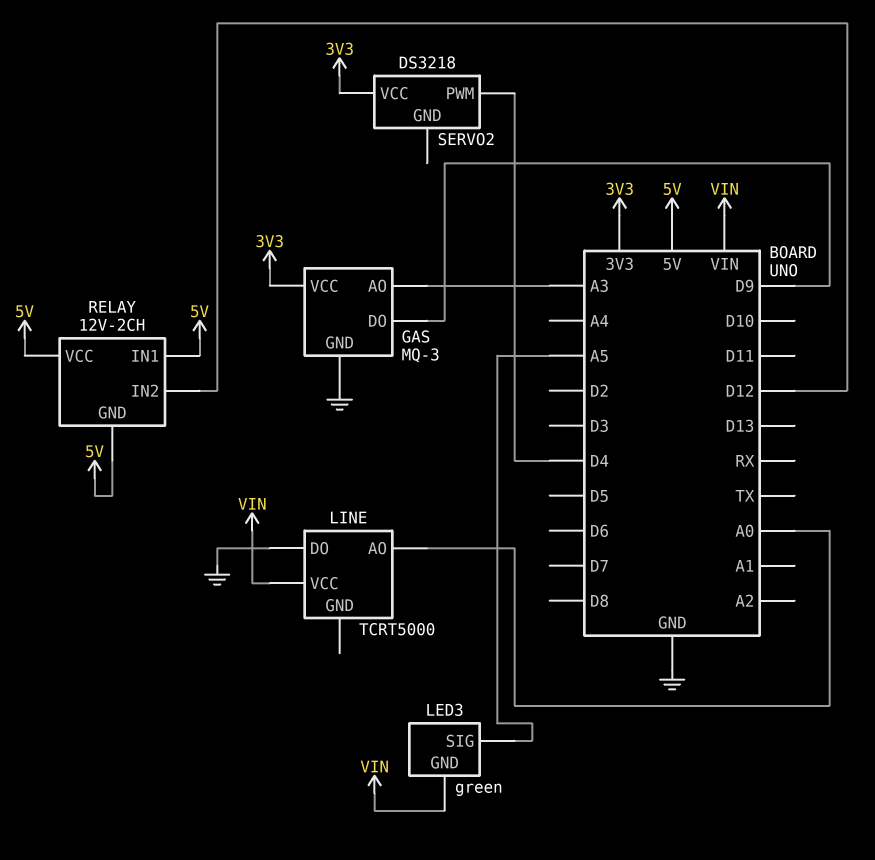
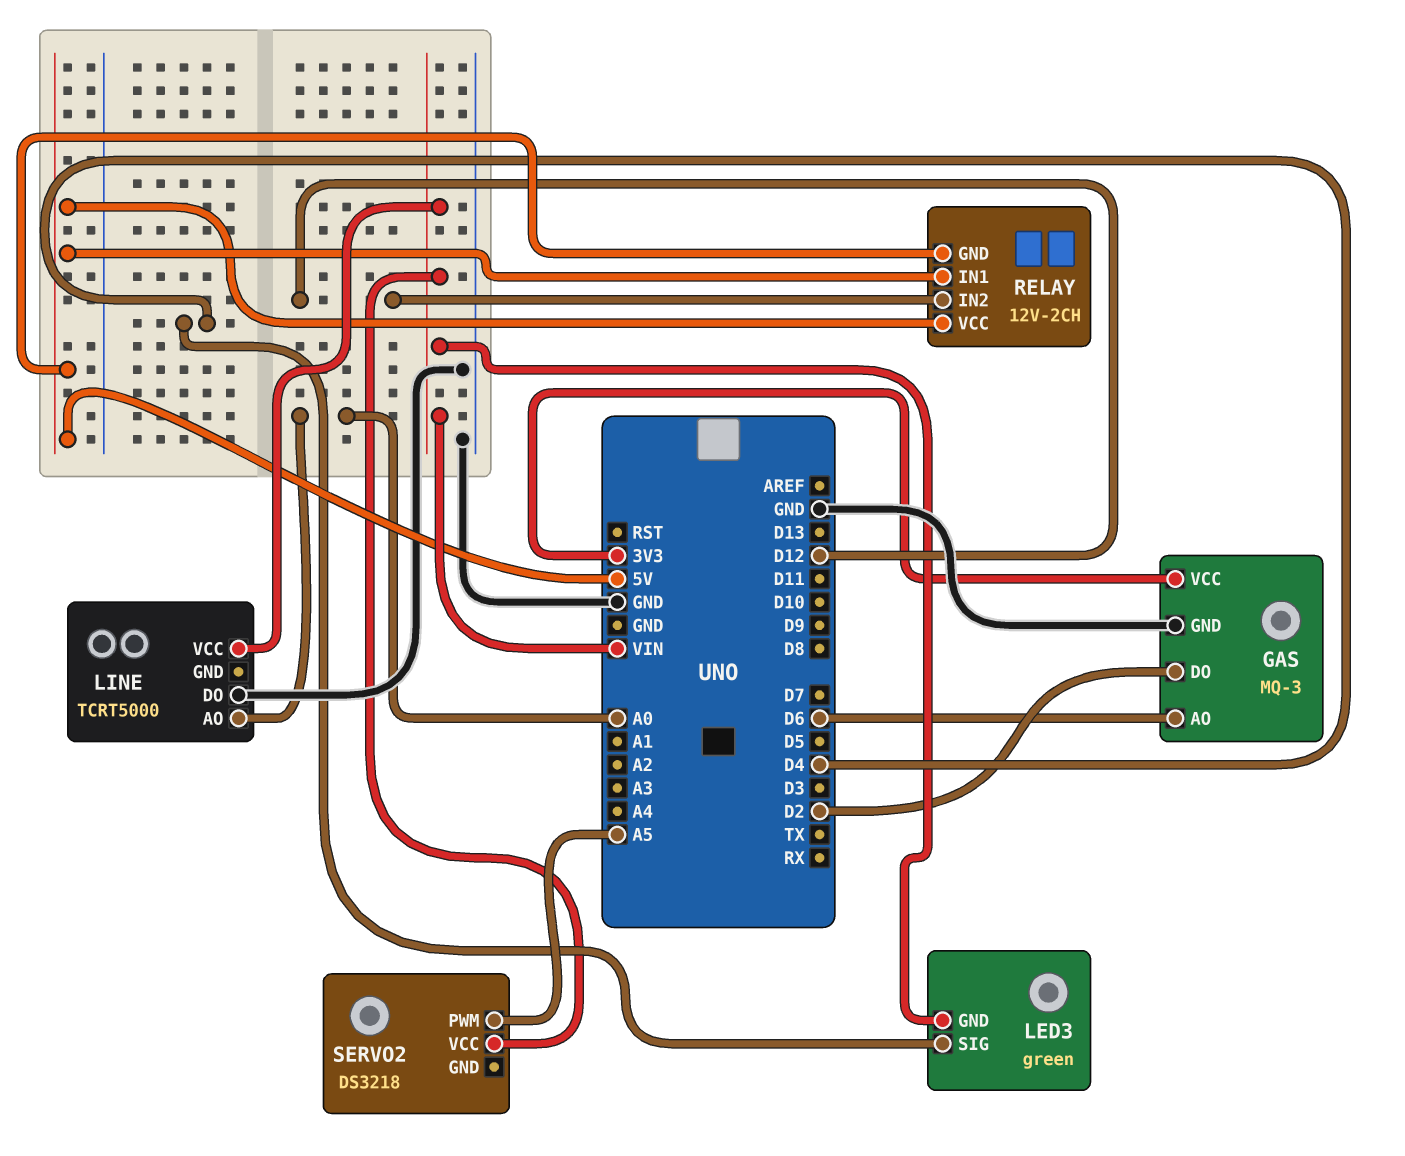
GAS pin AO: A3 -> D6
GAS pin DO: D9 -> D2
LED3 pin SIG: A5 -> D4
SERVO2 pin PWM: D4 -> A5
SERVO2 pin VCC: 3V3 -> VIN

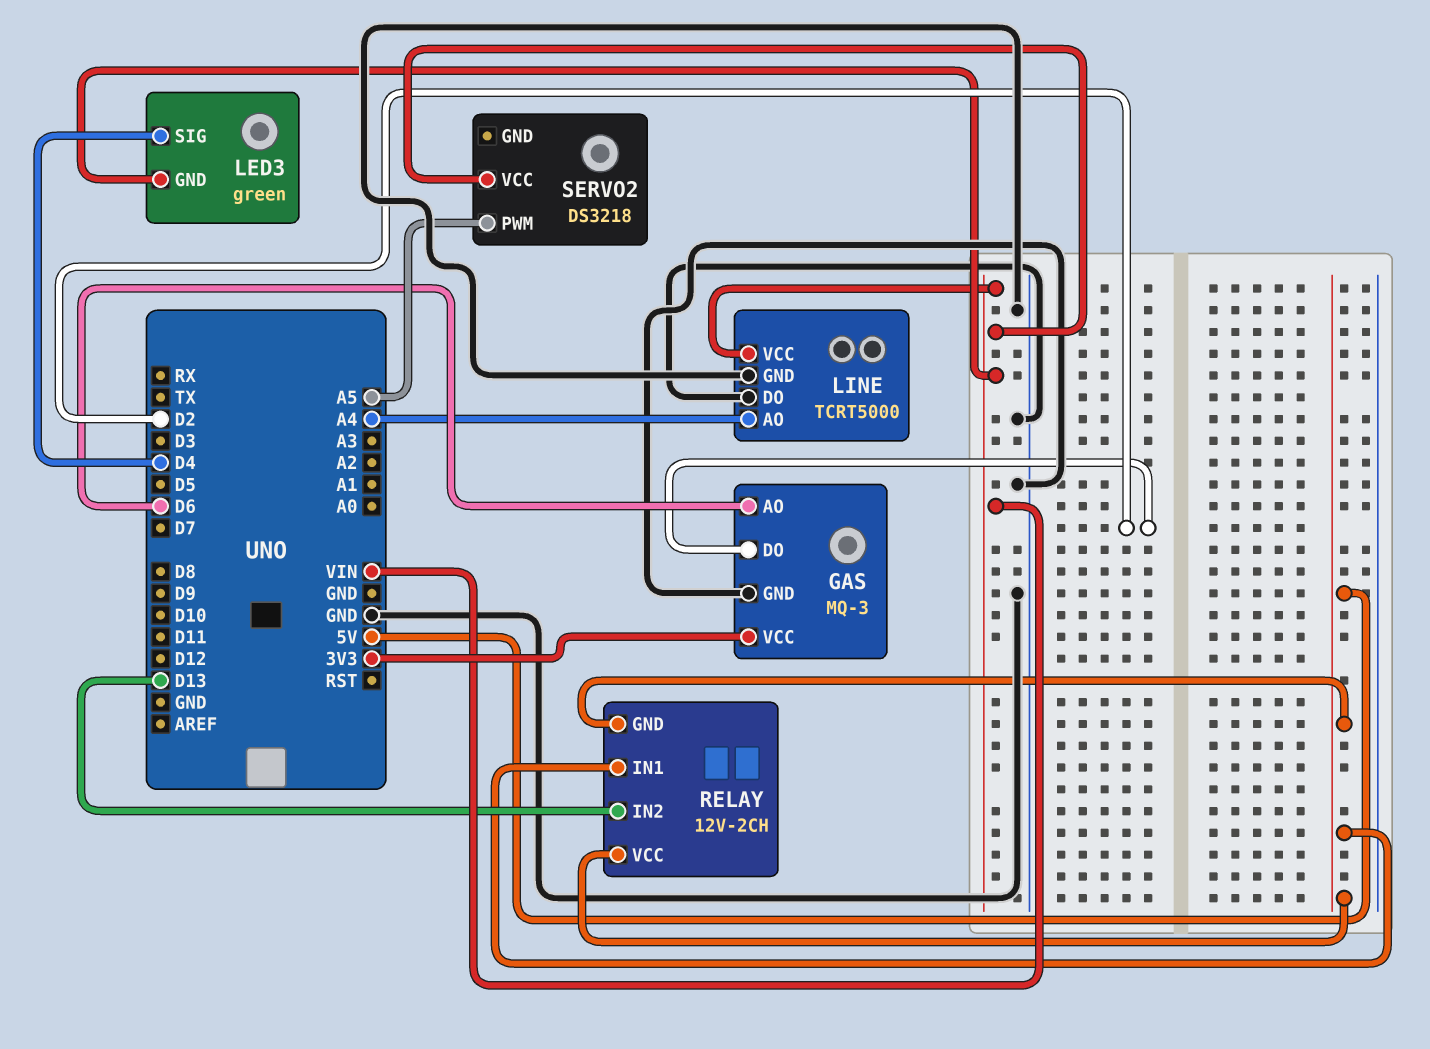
LINE pin AO: A0 -> A4
LINE pin GND: none -> GND
RELAY pin IN2: D12 -> D13

